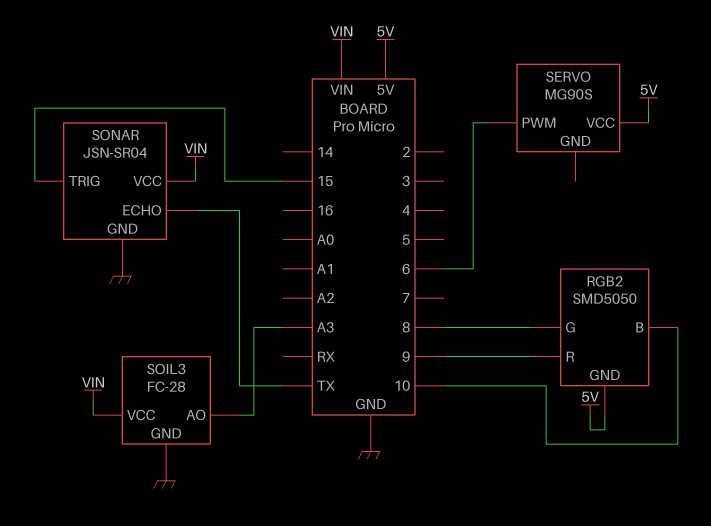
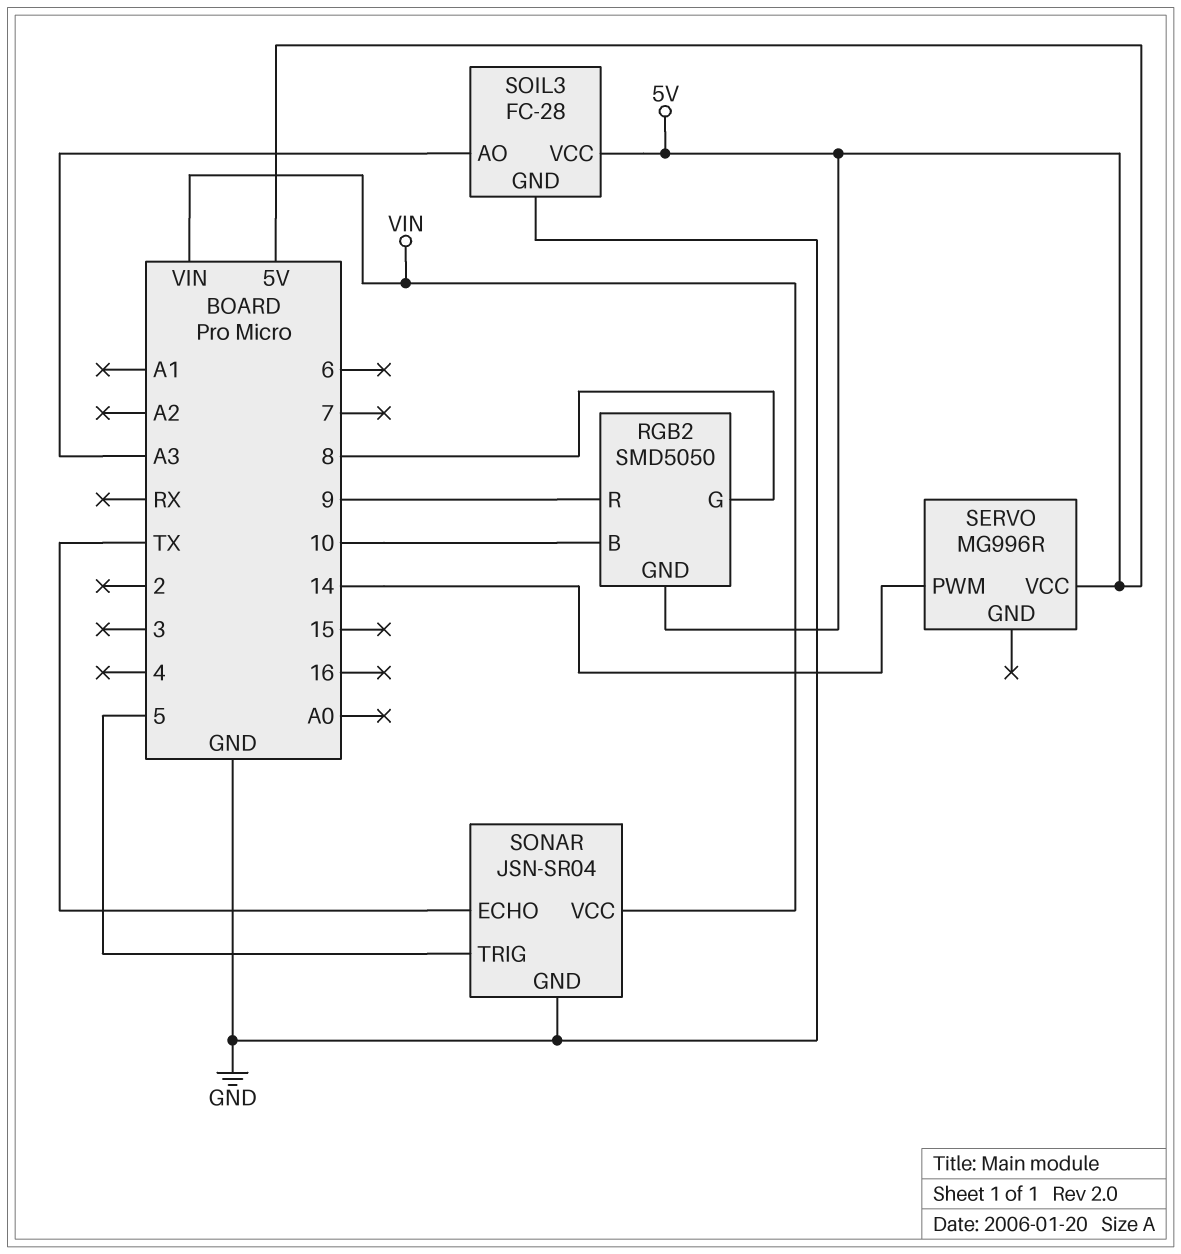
SERVO: MG90S -> MG996R
SERVO pin PWM: 6 -> 14
SOIL3 pin VCC: VIN -> 5V
SONAR pin TRIG: 15 -> 5

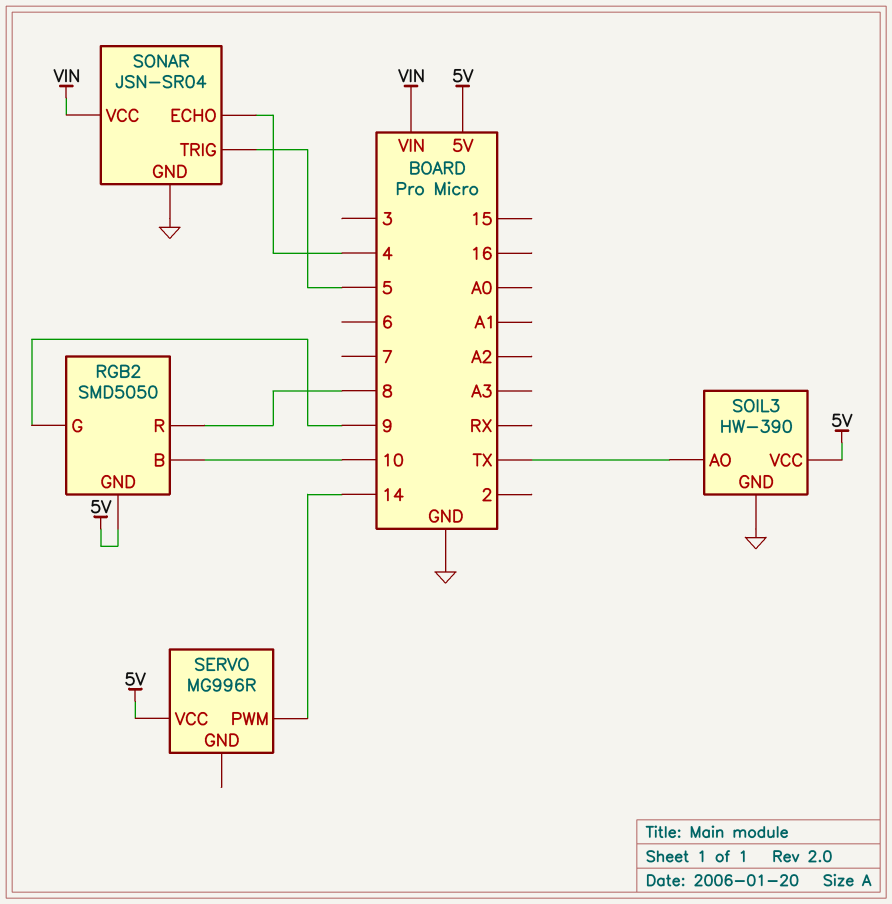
RGB2 pin G: 8 -> 9
RGB2 pin R: 9 -> 8
SOIL3: FC-28 -> HW-390
SOIL3 pin AO: A3 -> TX
SONAR pin ECHO: TX -> 4

